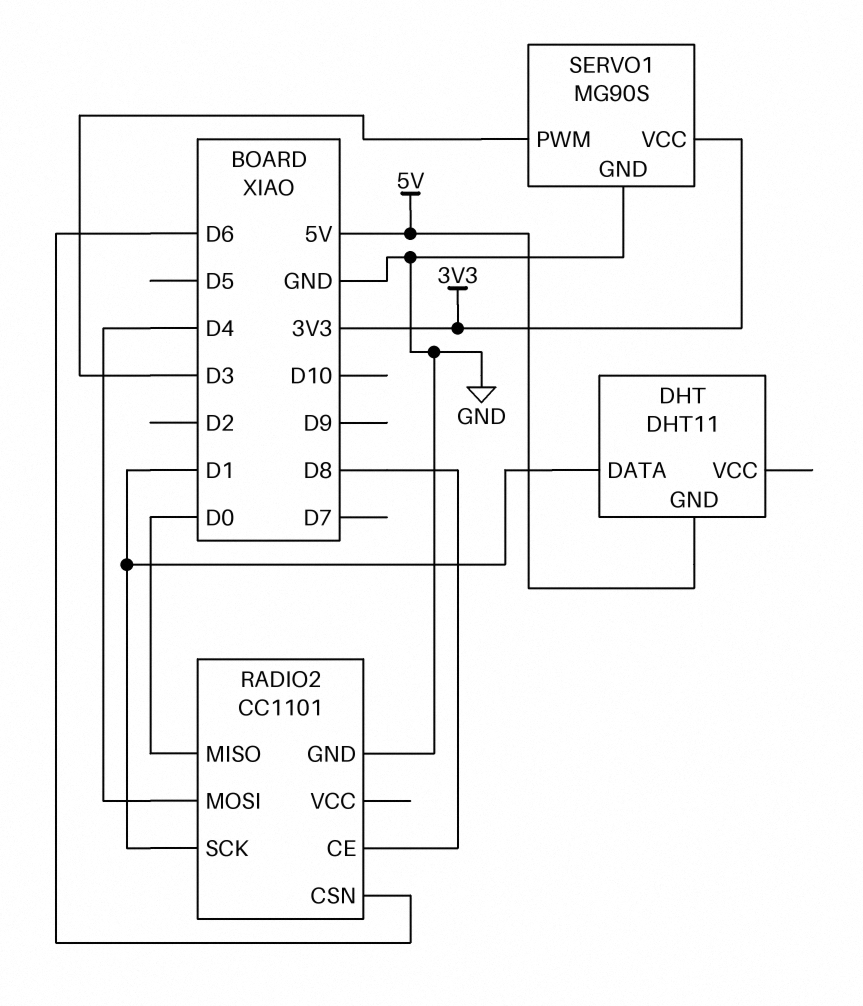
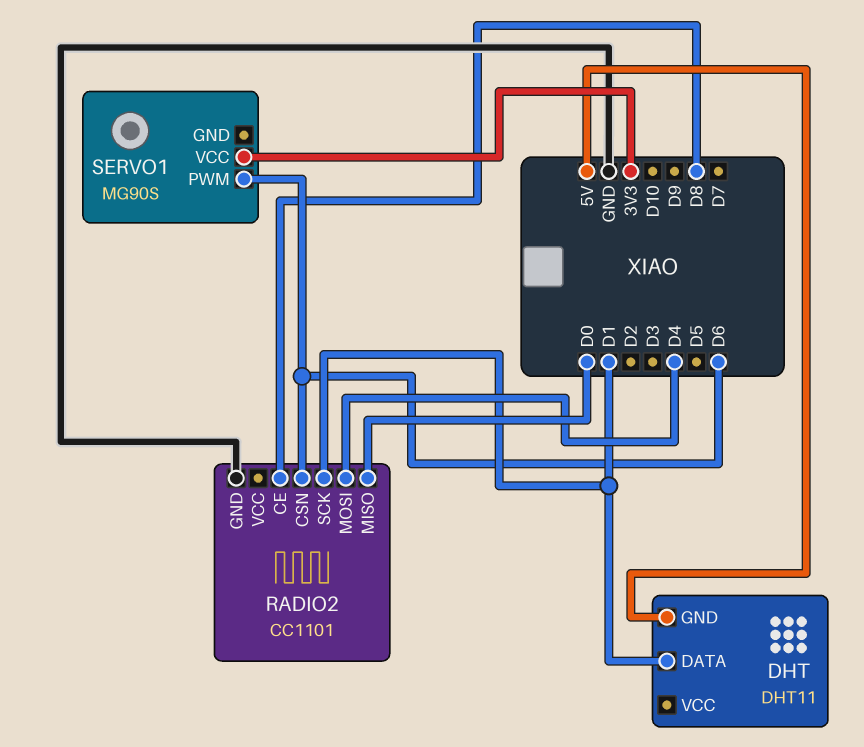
SERVO1 pin GND: GND -> none
SERVO1 pin PWM: D3 -> D6

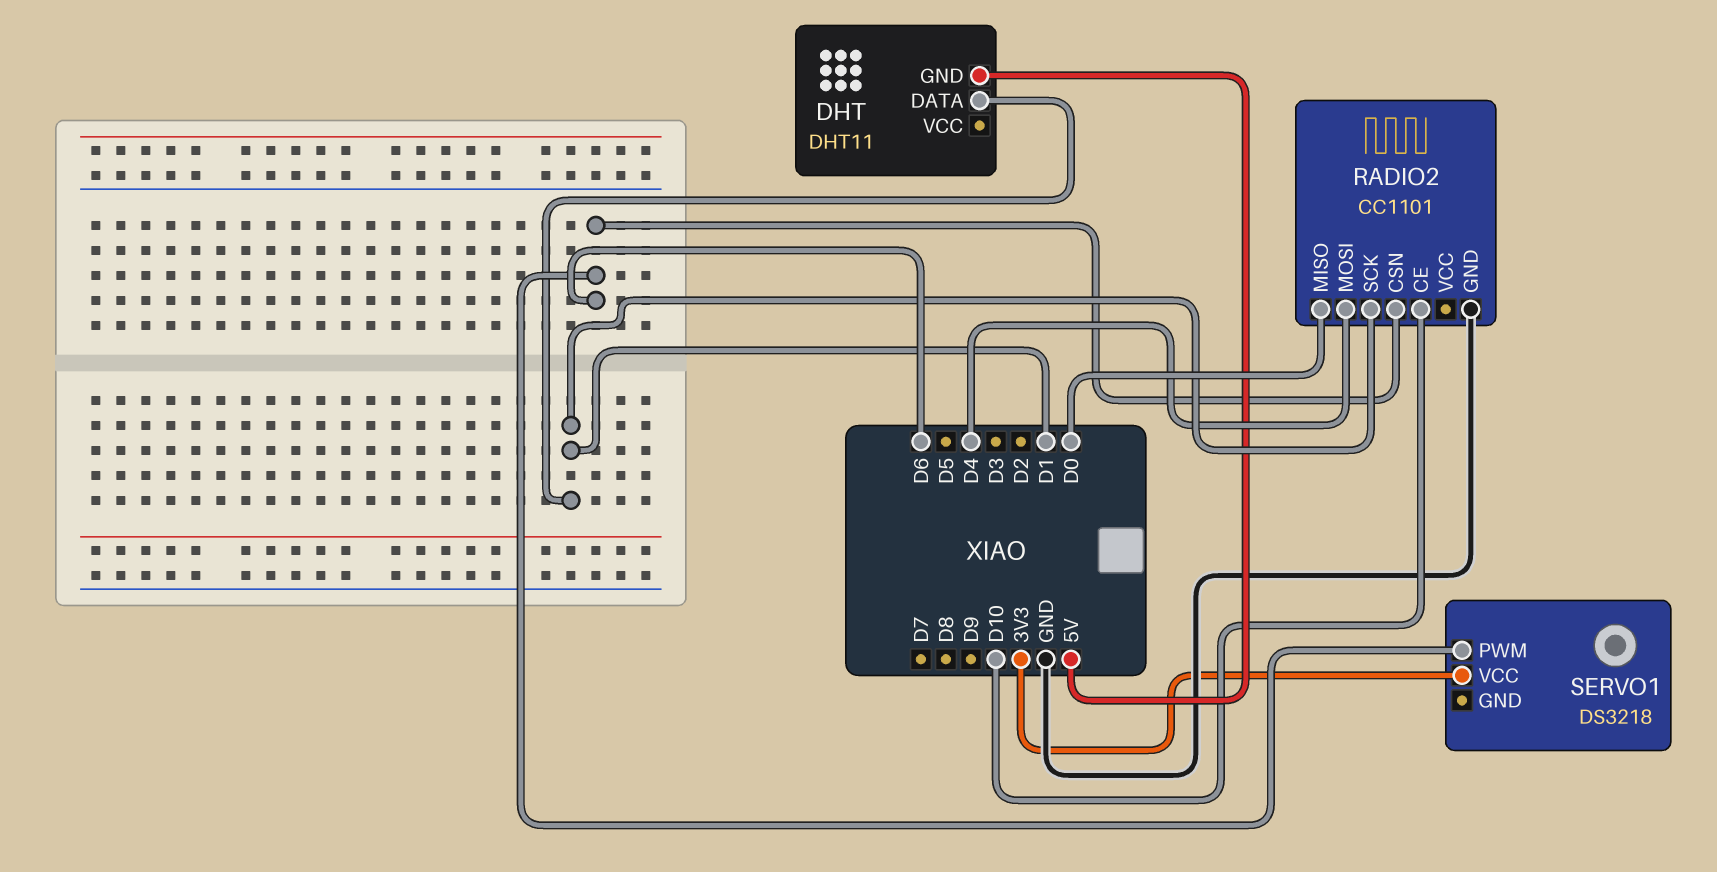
RADIO2 pin CE: D8 -> D10
SERVO1: MG90S -> DS3218

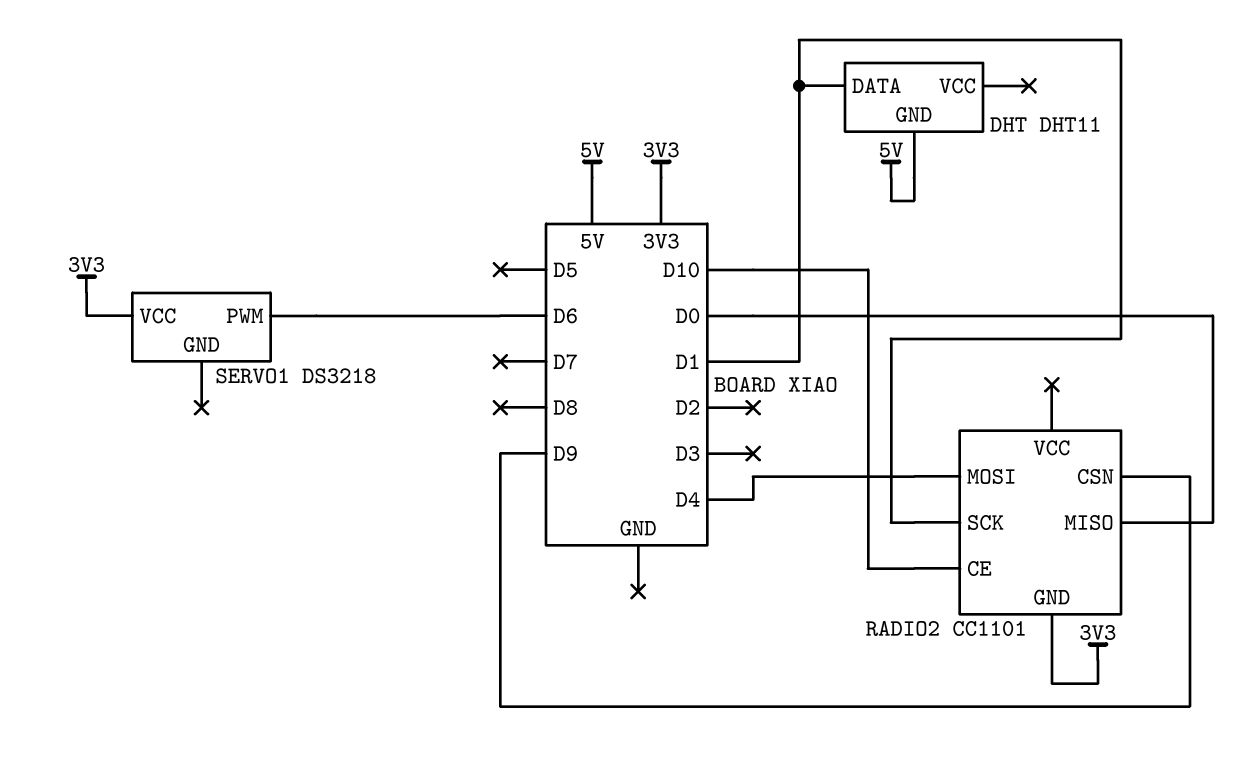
RADIO2 pin CSN: D6 -> D9
RADIO2 pin GND: GND -> 3V3

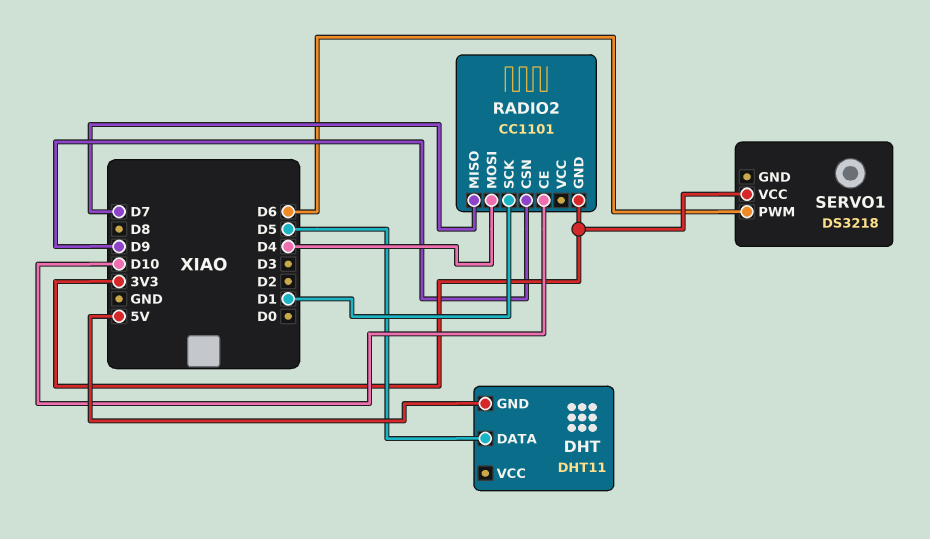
DHT pin DATA: D1 -> D5
RADIO2 pin MISO: D0 -> D7

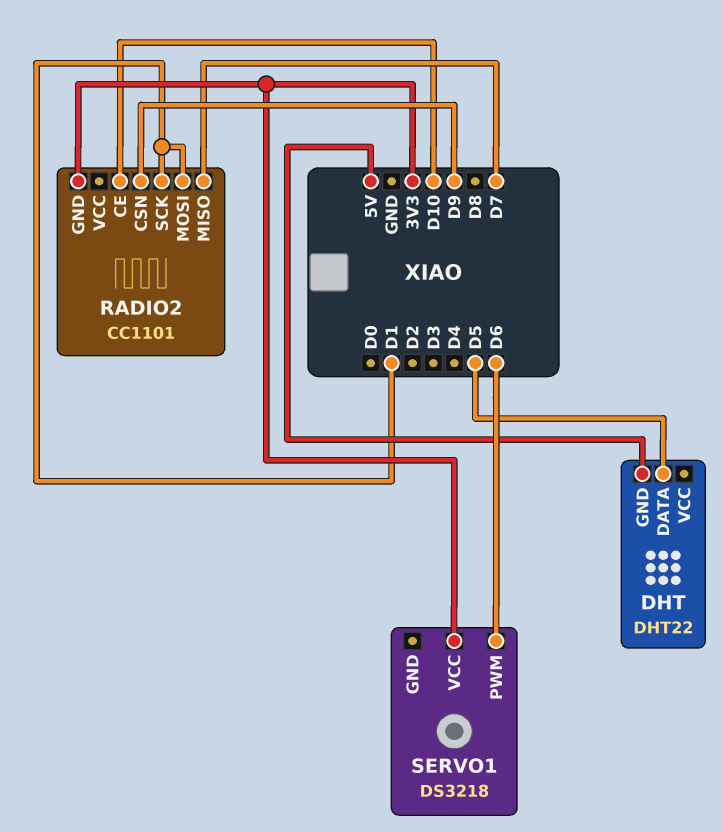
DHT: DHT11 -> DHT22
RADIO2 pin MOSI: D4 -> D1

